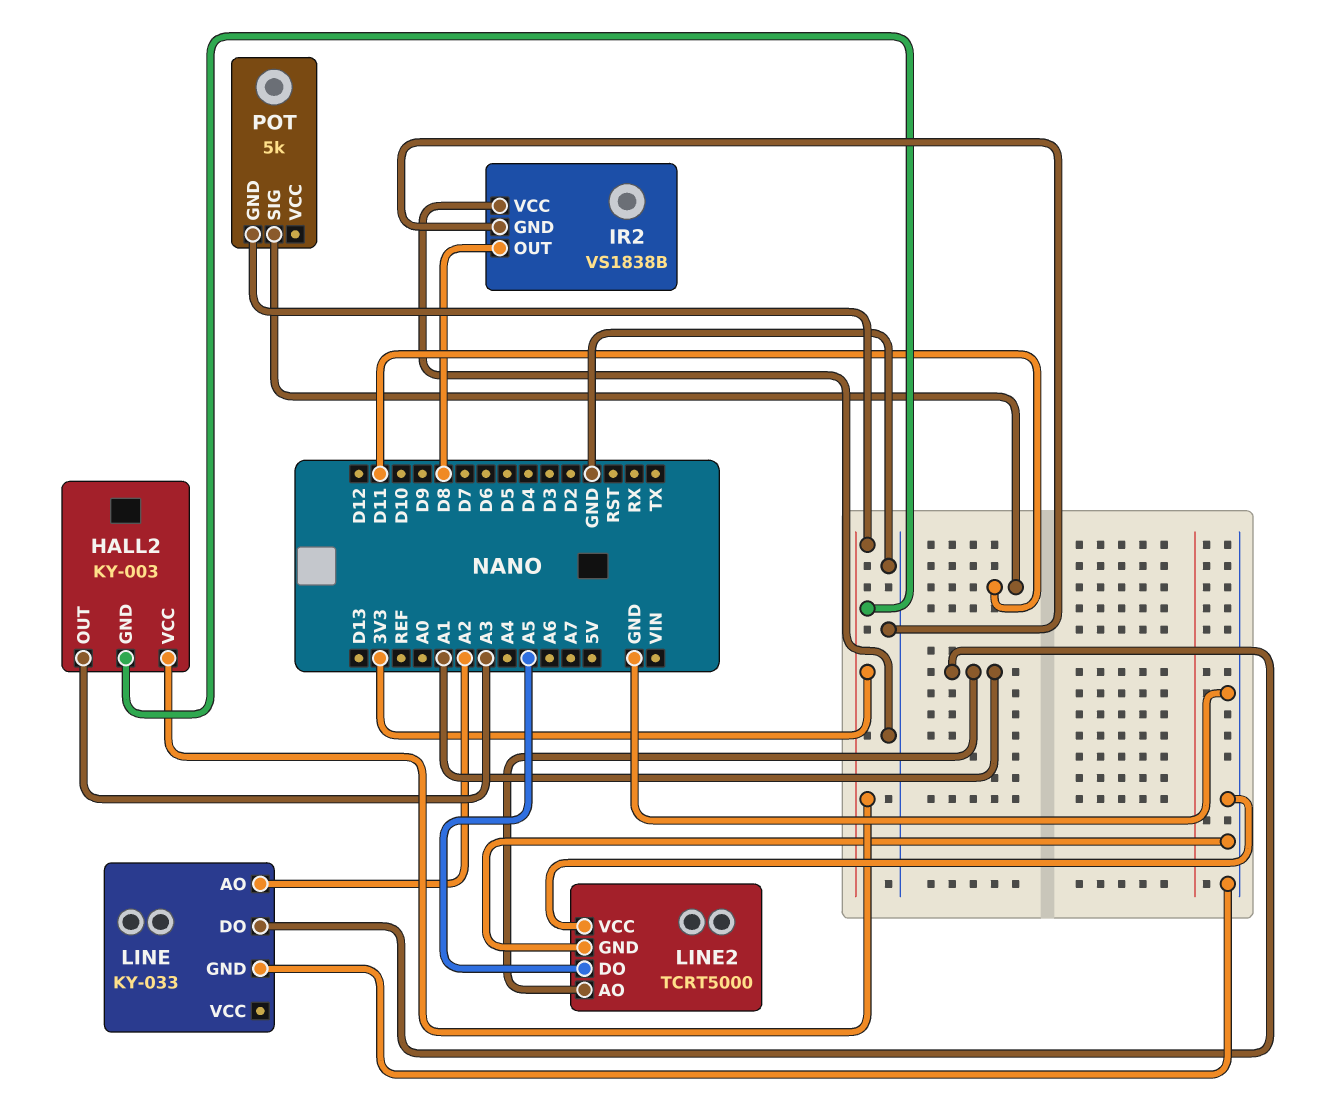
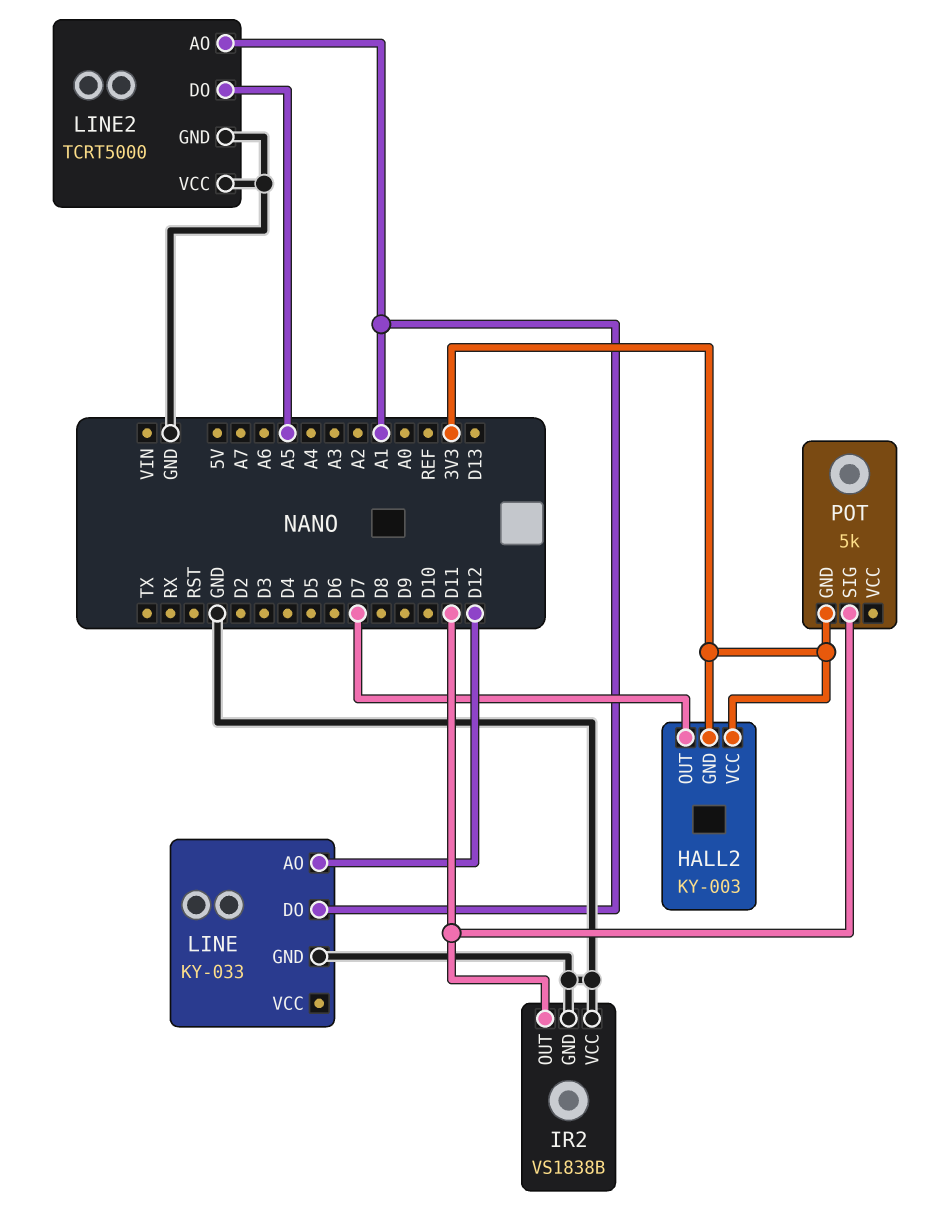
HALL2 pin OUT: A3 -> D7
IR2 pin OUT: D8 -> D11
LINE pin AO: A2 -> D12

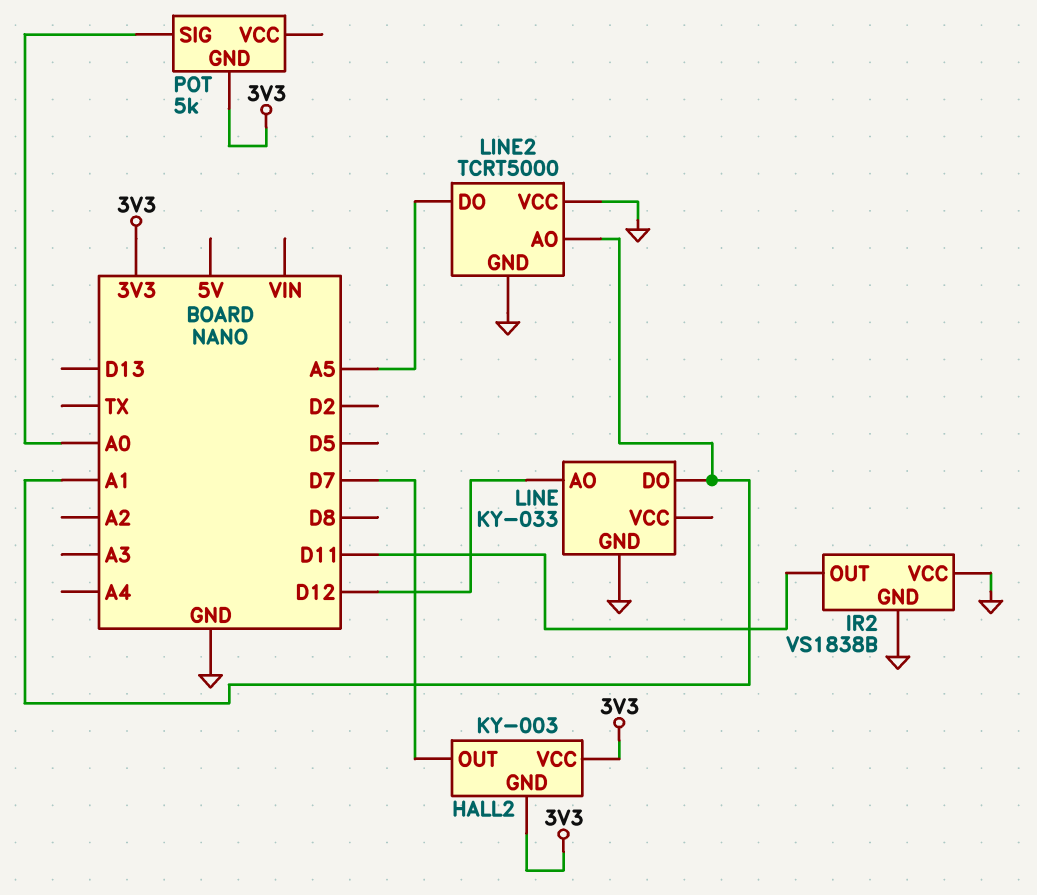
POT pin SIG: D11 -> A0

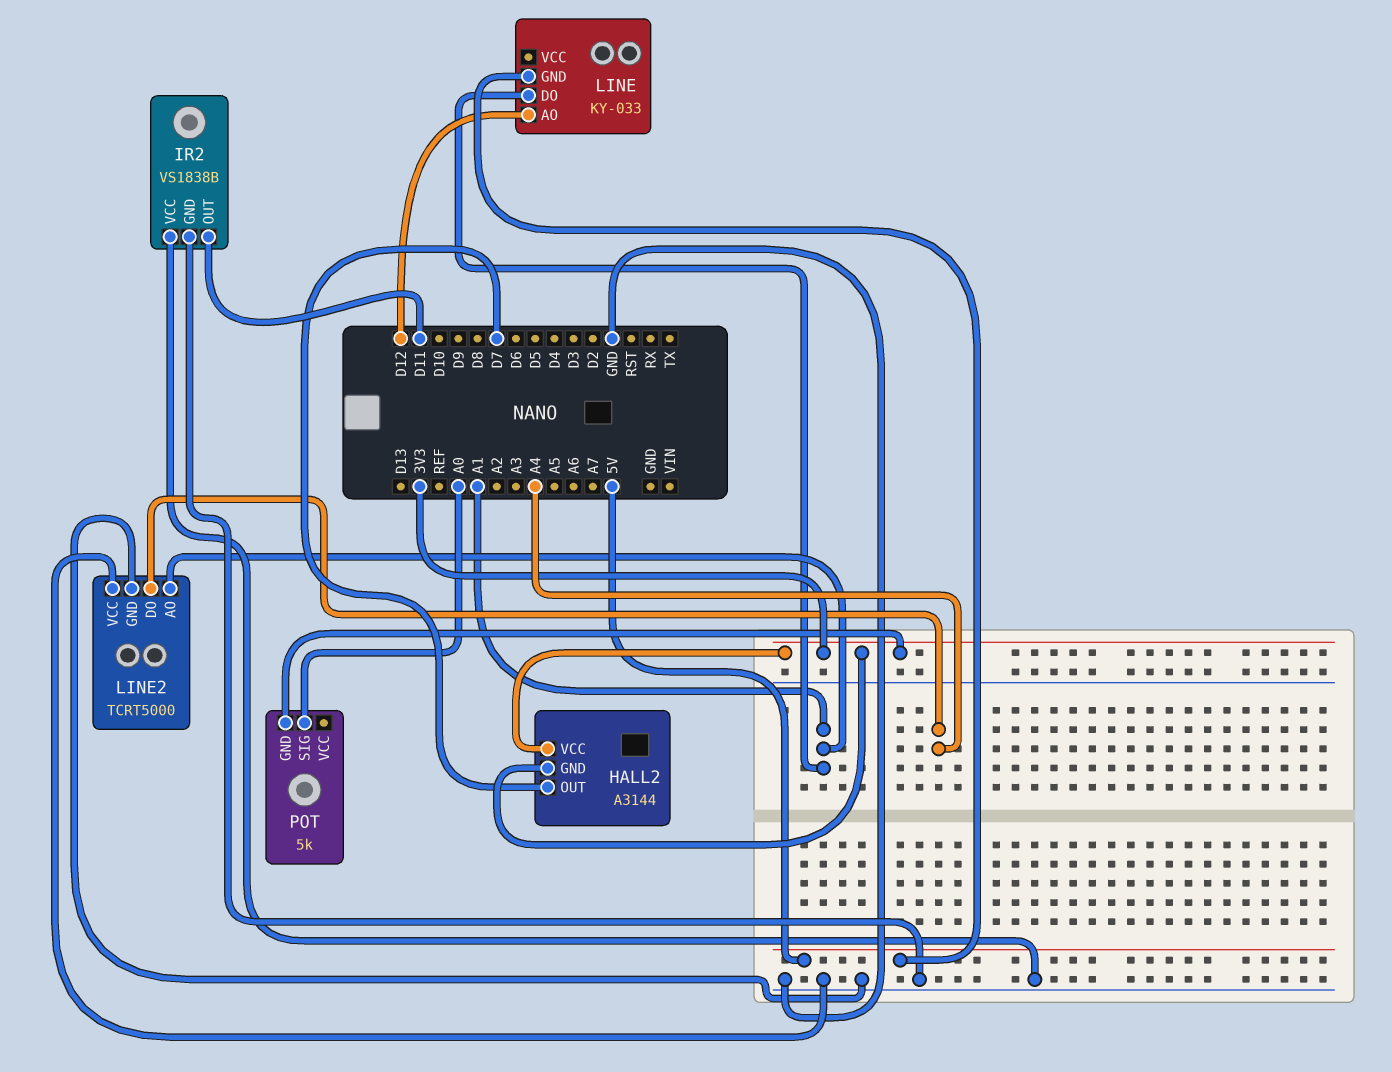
HALL2: KY-003 -> A3144
LINE pin GND: GND -> 5V
LINE2 pin DO: A5 -> A4

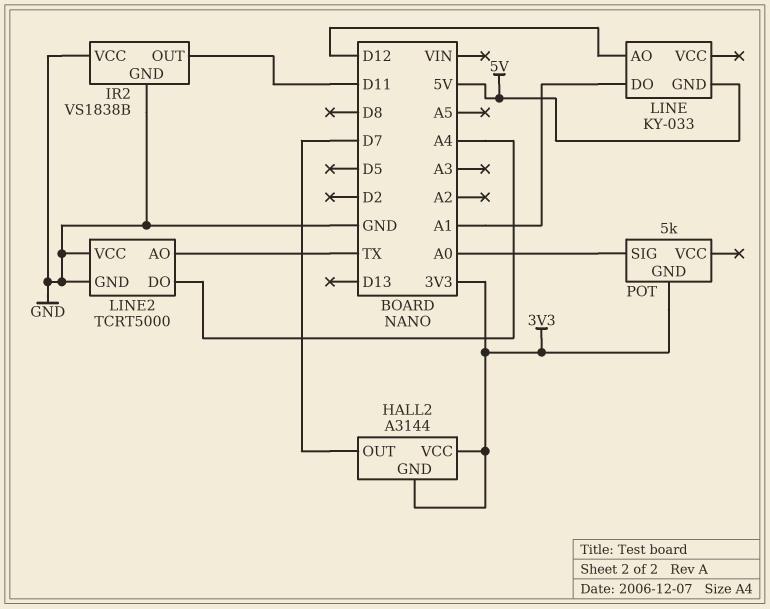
LINE2 pin AO: A1 -> TX

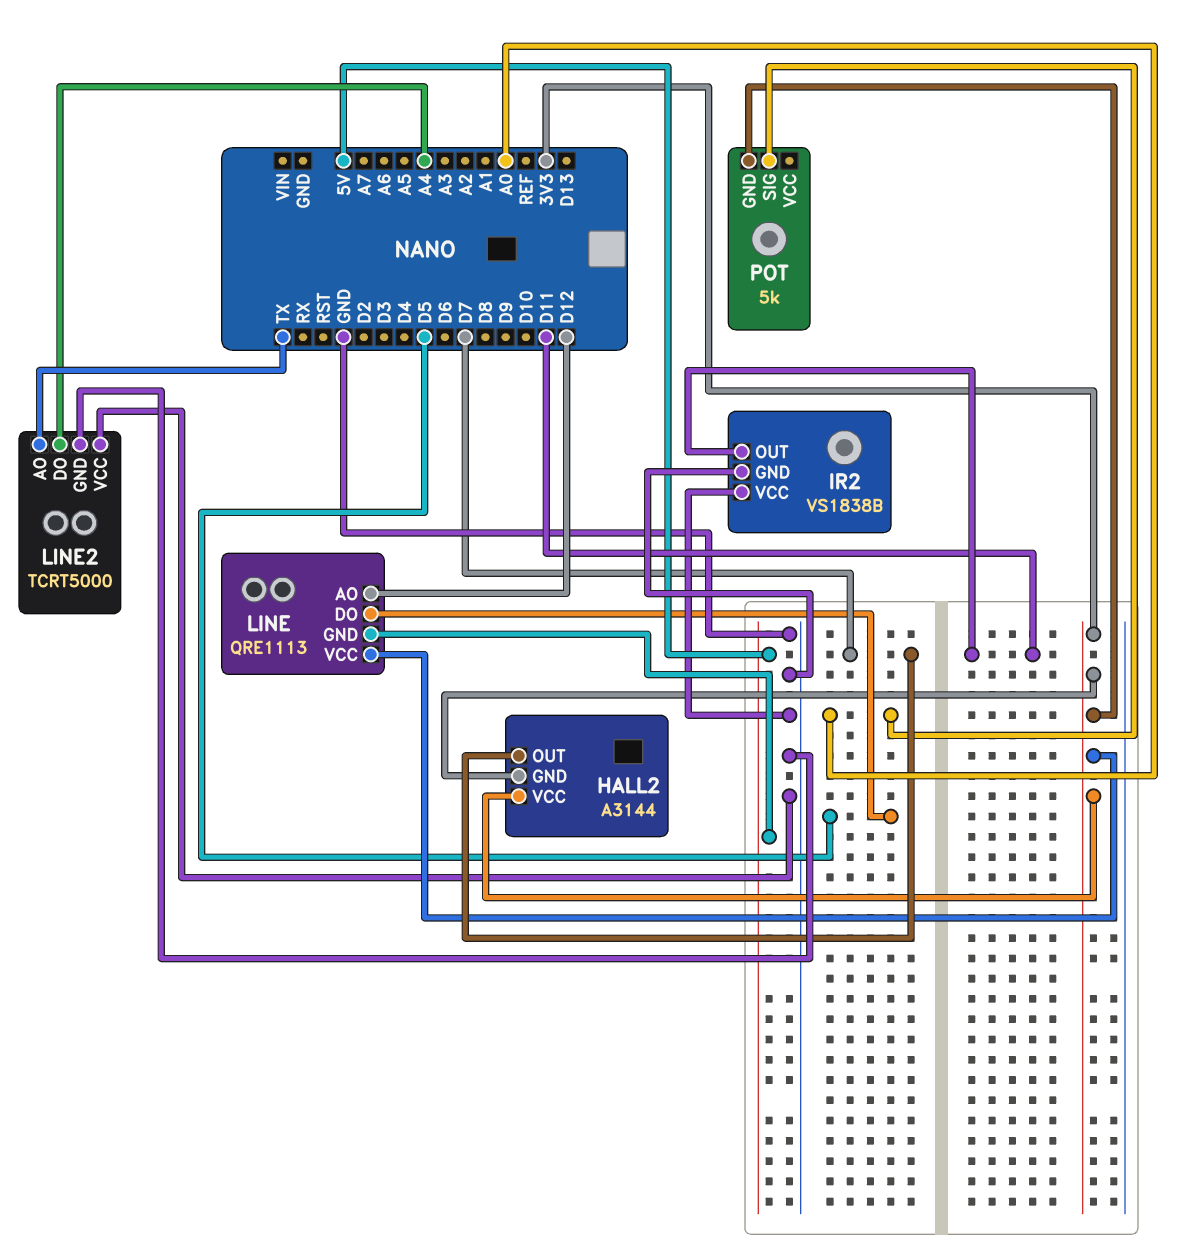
LINE: KY-033 -> QRE1113
LINE pin DO: A1 -> D5
LINE pin VCC: none -> 3V3

